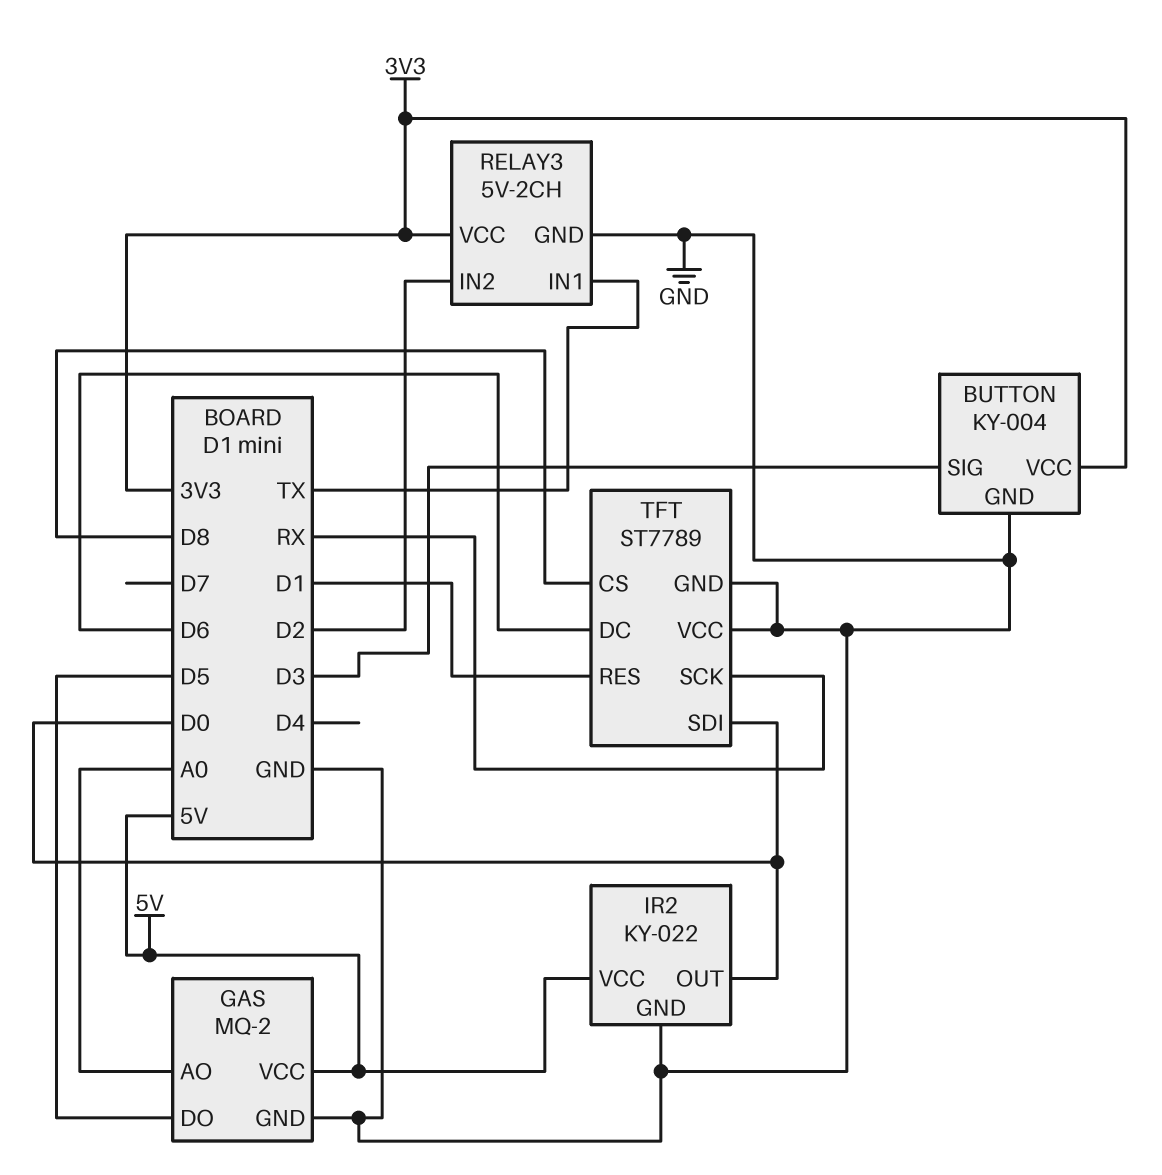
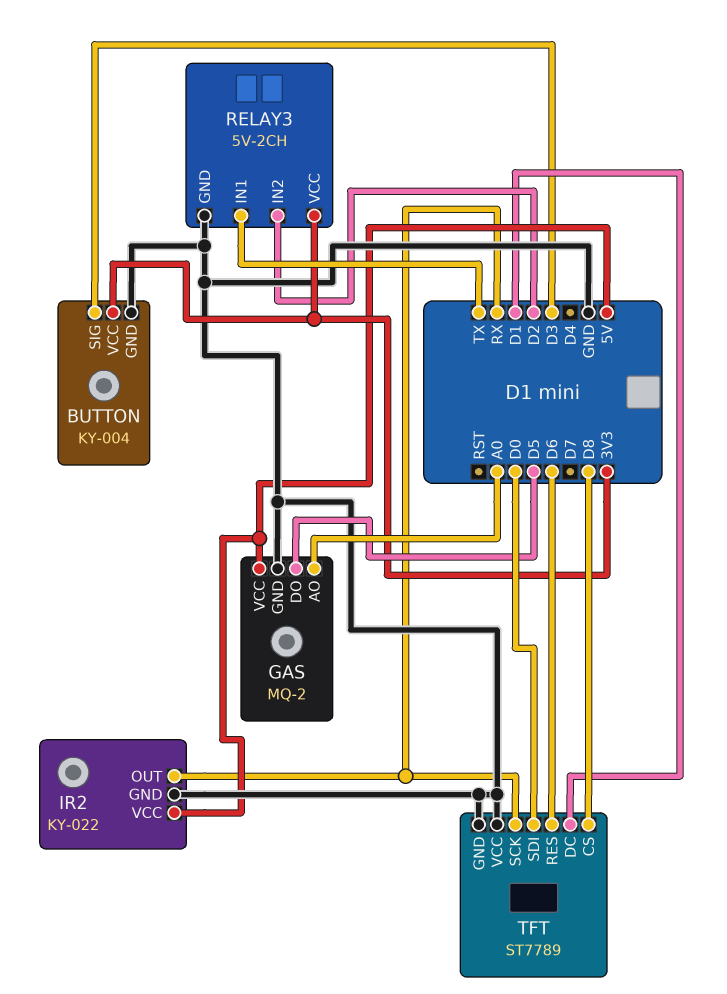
IR2 pin OUT: D0 -> RX
TFT pin DC: D6 -> D1
TFT pin RES: D1 -> D6

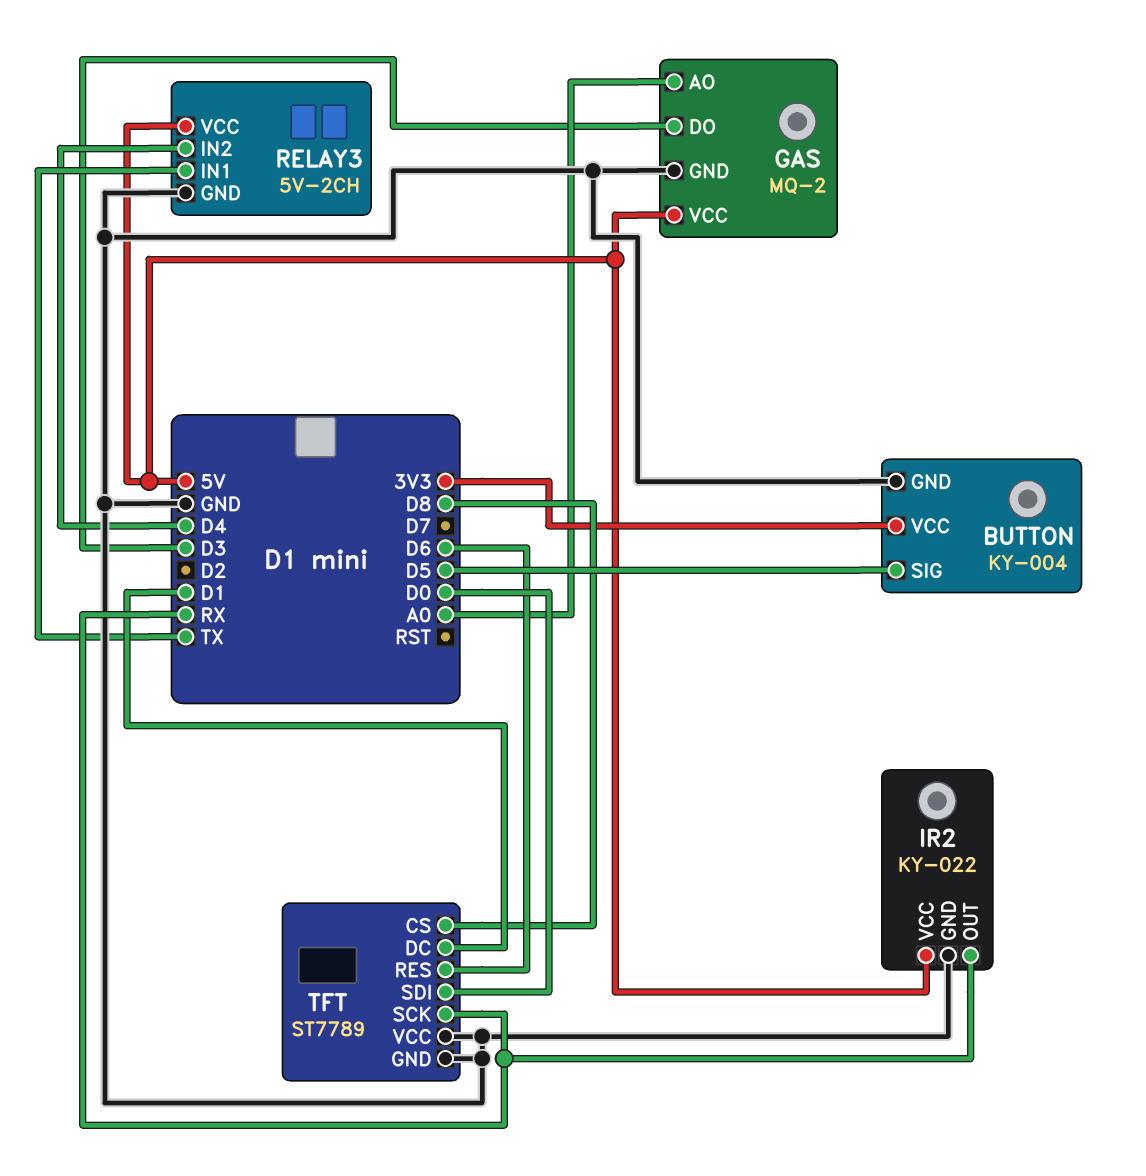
BUTTON pin SIG: D3 -> D5
GAS pin DO: D5 -> D3
RELAY3 pin IN2: D2 -> D4
RELAY3 pin VCC: 3V3 -> 5V

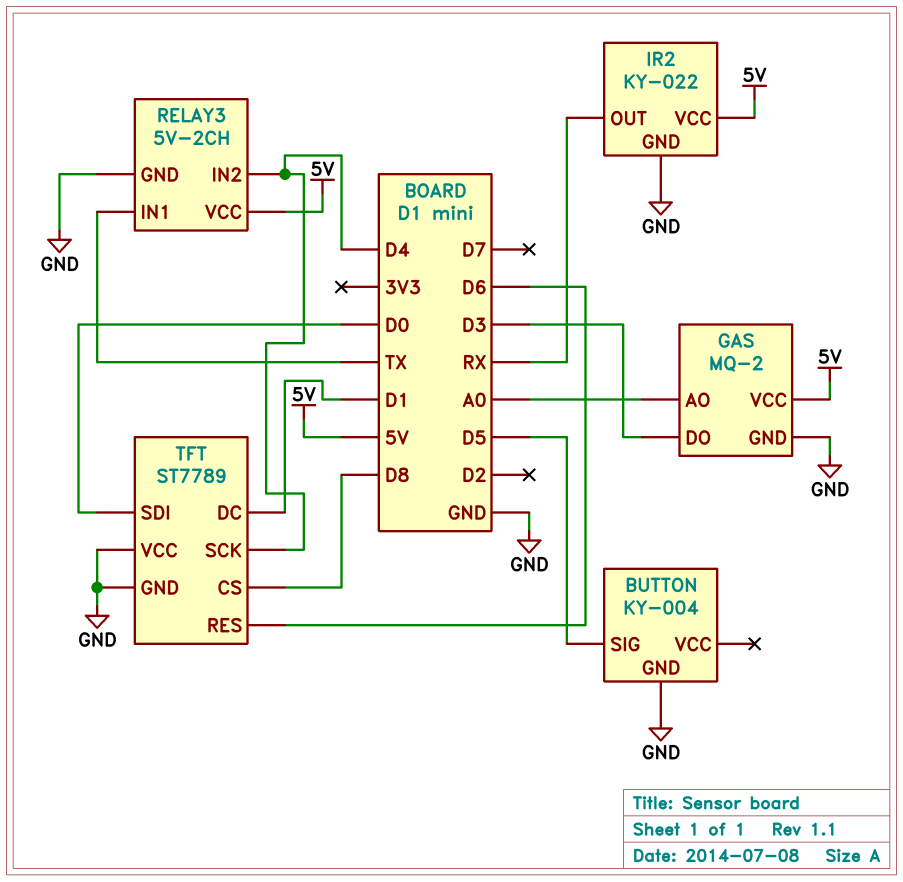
BUTTON pin VCC: 3V3 -> none
TFT pin SCK: RX -> D4

